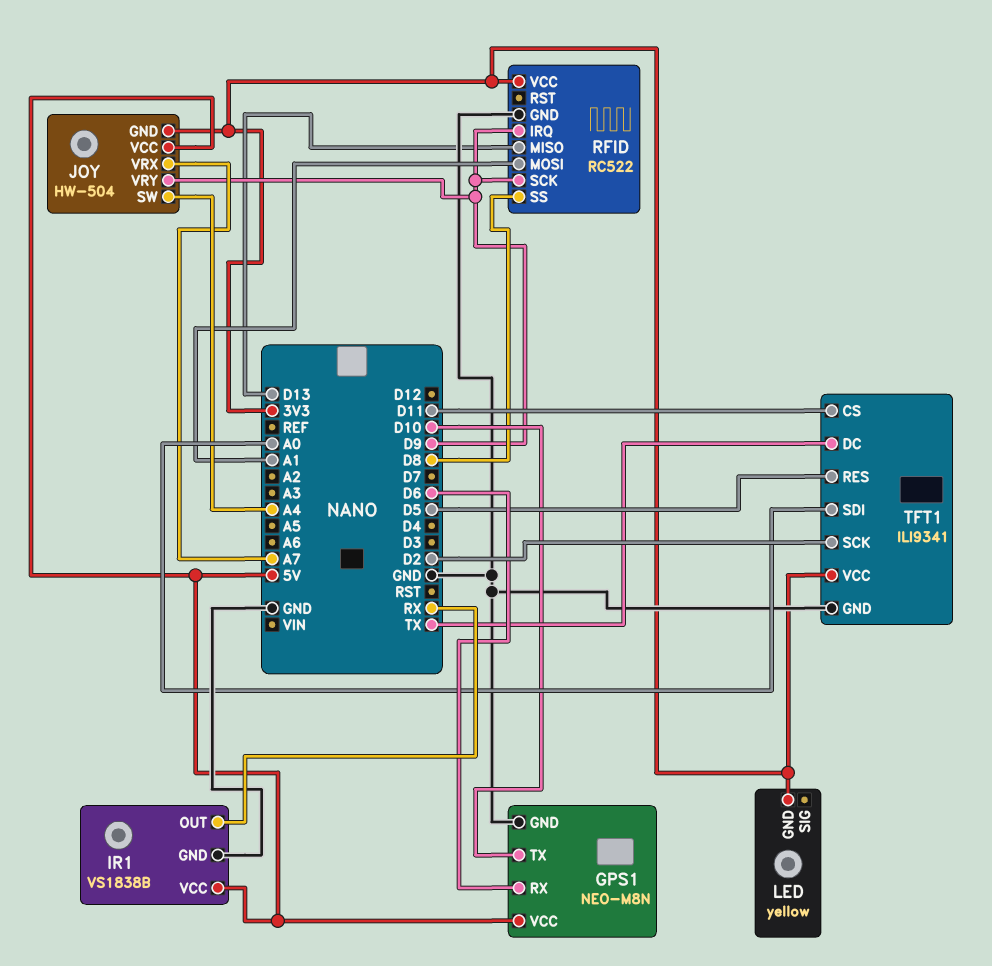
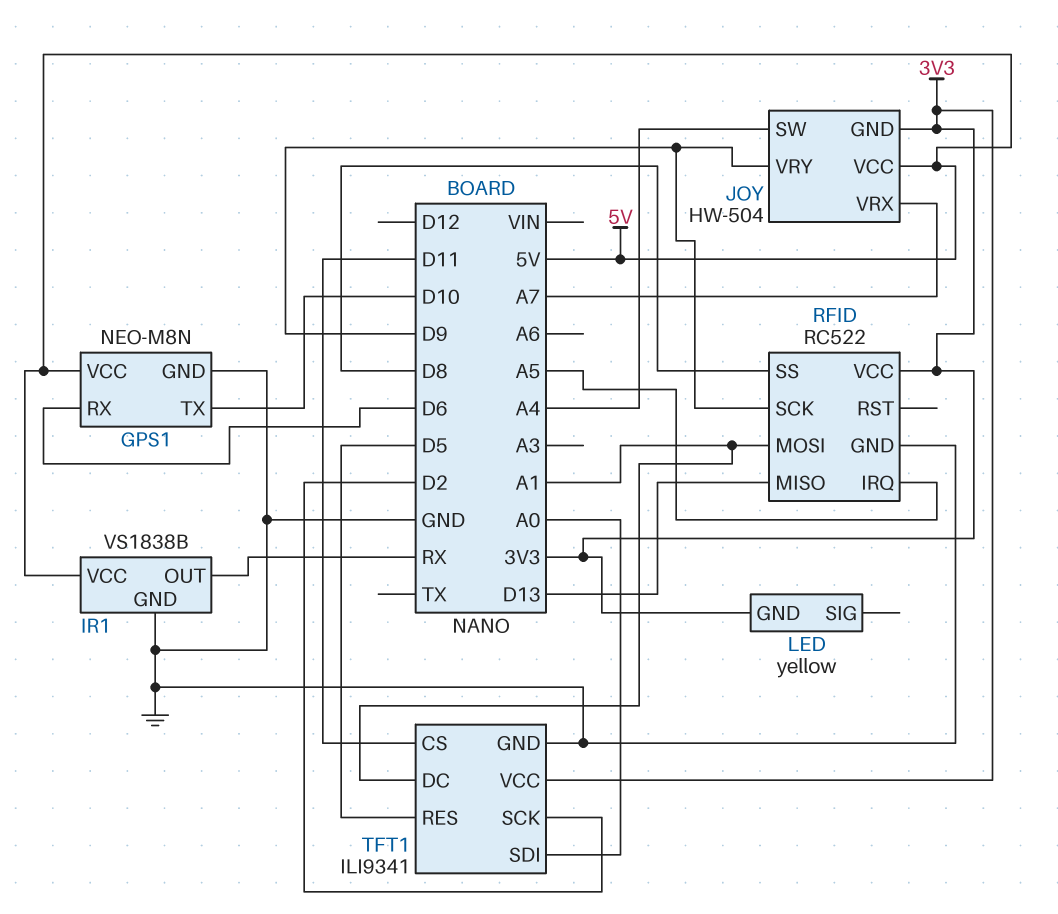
RFID pin IRQ: D9 -> A5
TFT1 pin DC: TX -> A1

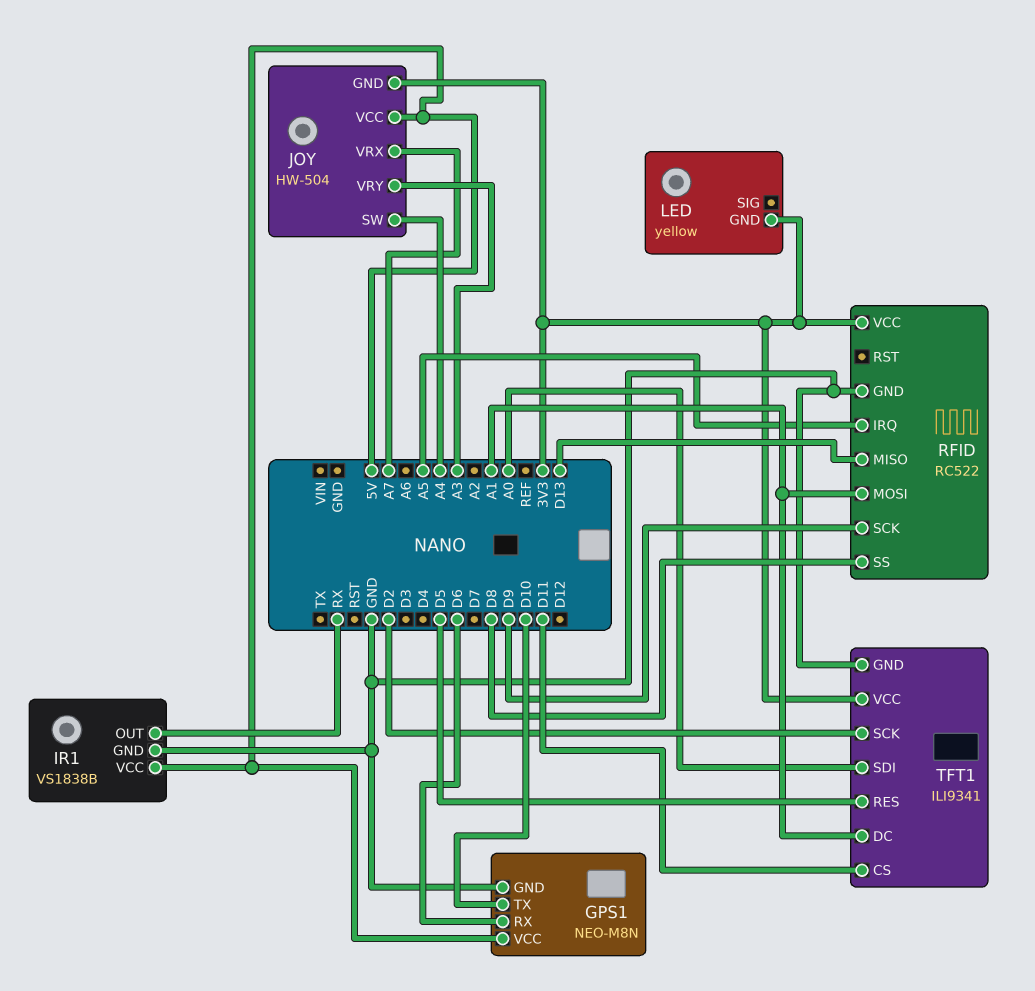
JOY pin VRY: D9 -> A3

